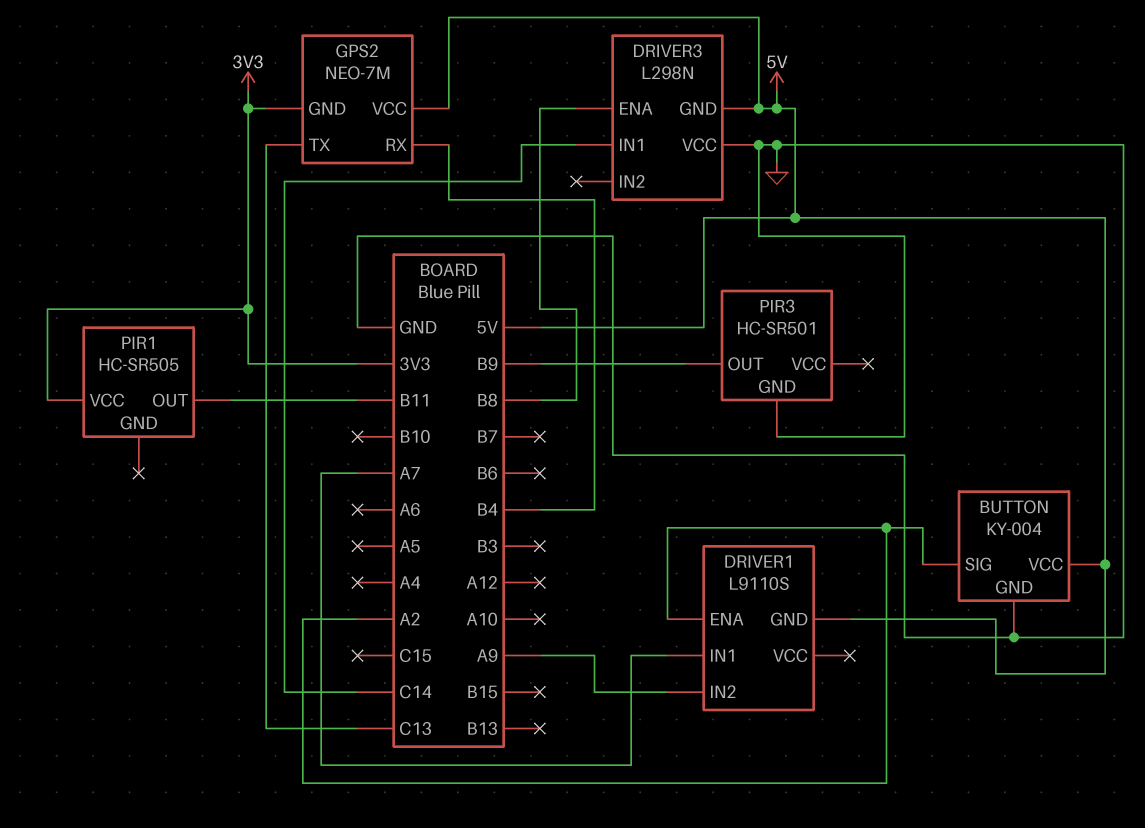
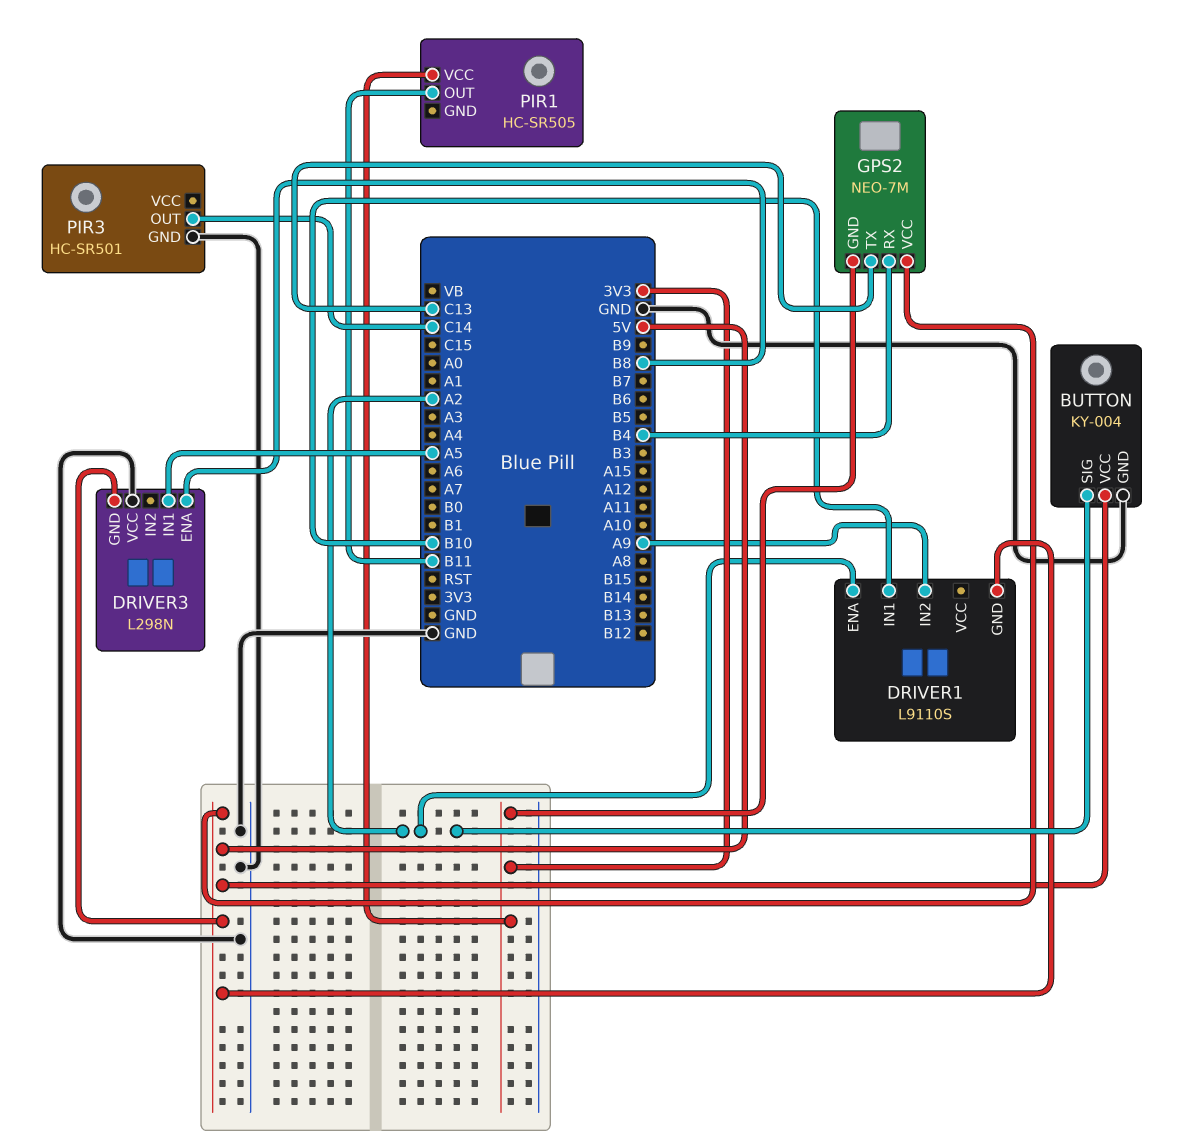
DRIVER1 pin IN1: A7 -> B10
DRIVER3 pin IN1: C14 -> A5
PIR3 pin OUT: B9 -> C14

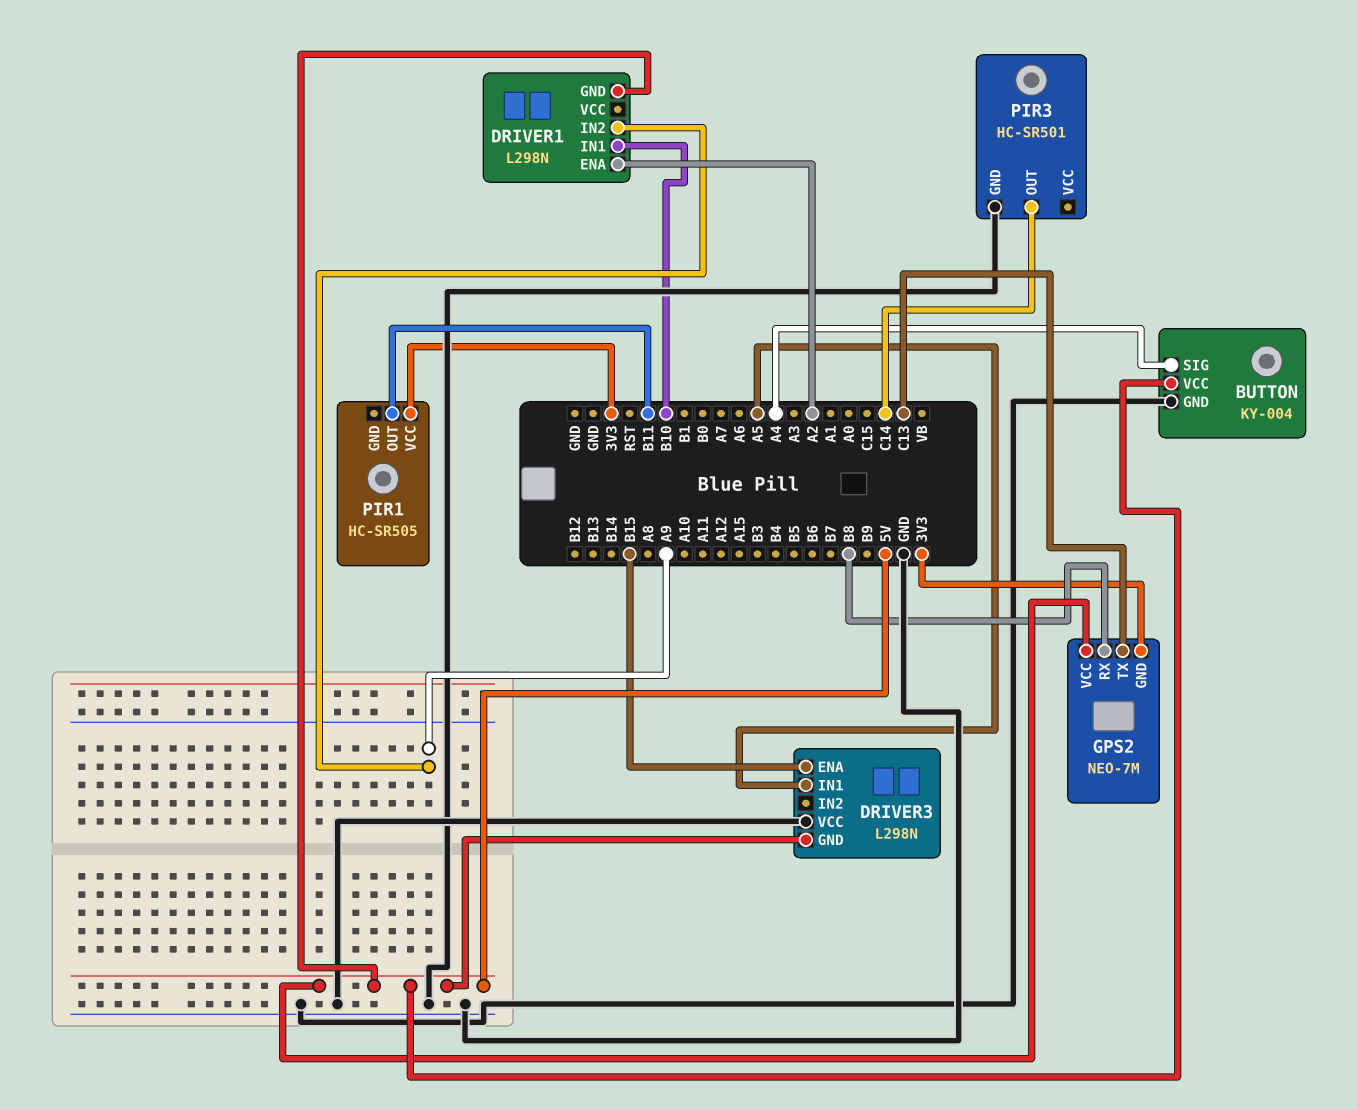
BUTTON pin SIG: A2 -> A4
DRIVER1: L9110S -> L298N
DRIVER3 pin ENA: B8 -> B15
GPS2 pin RX: B4 -> B8

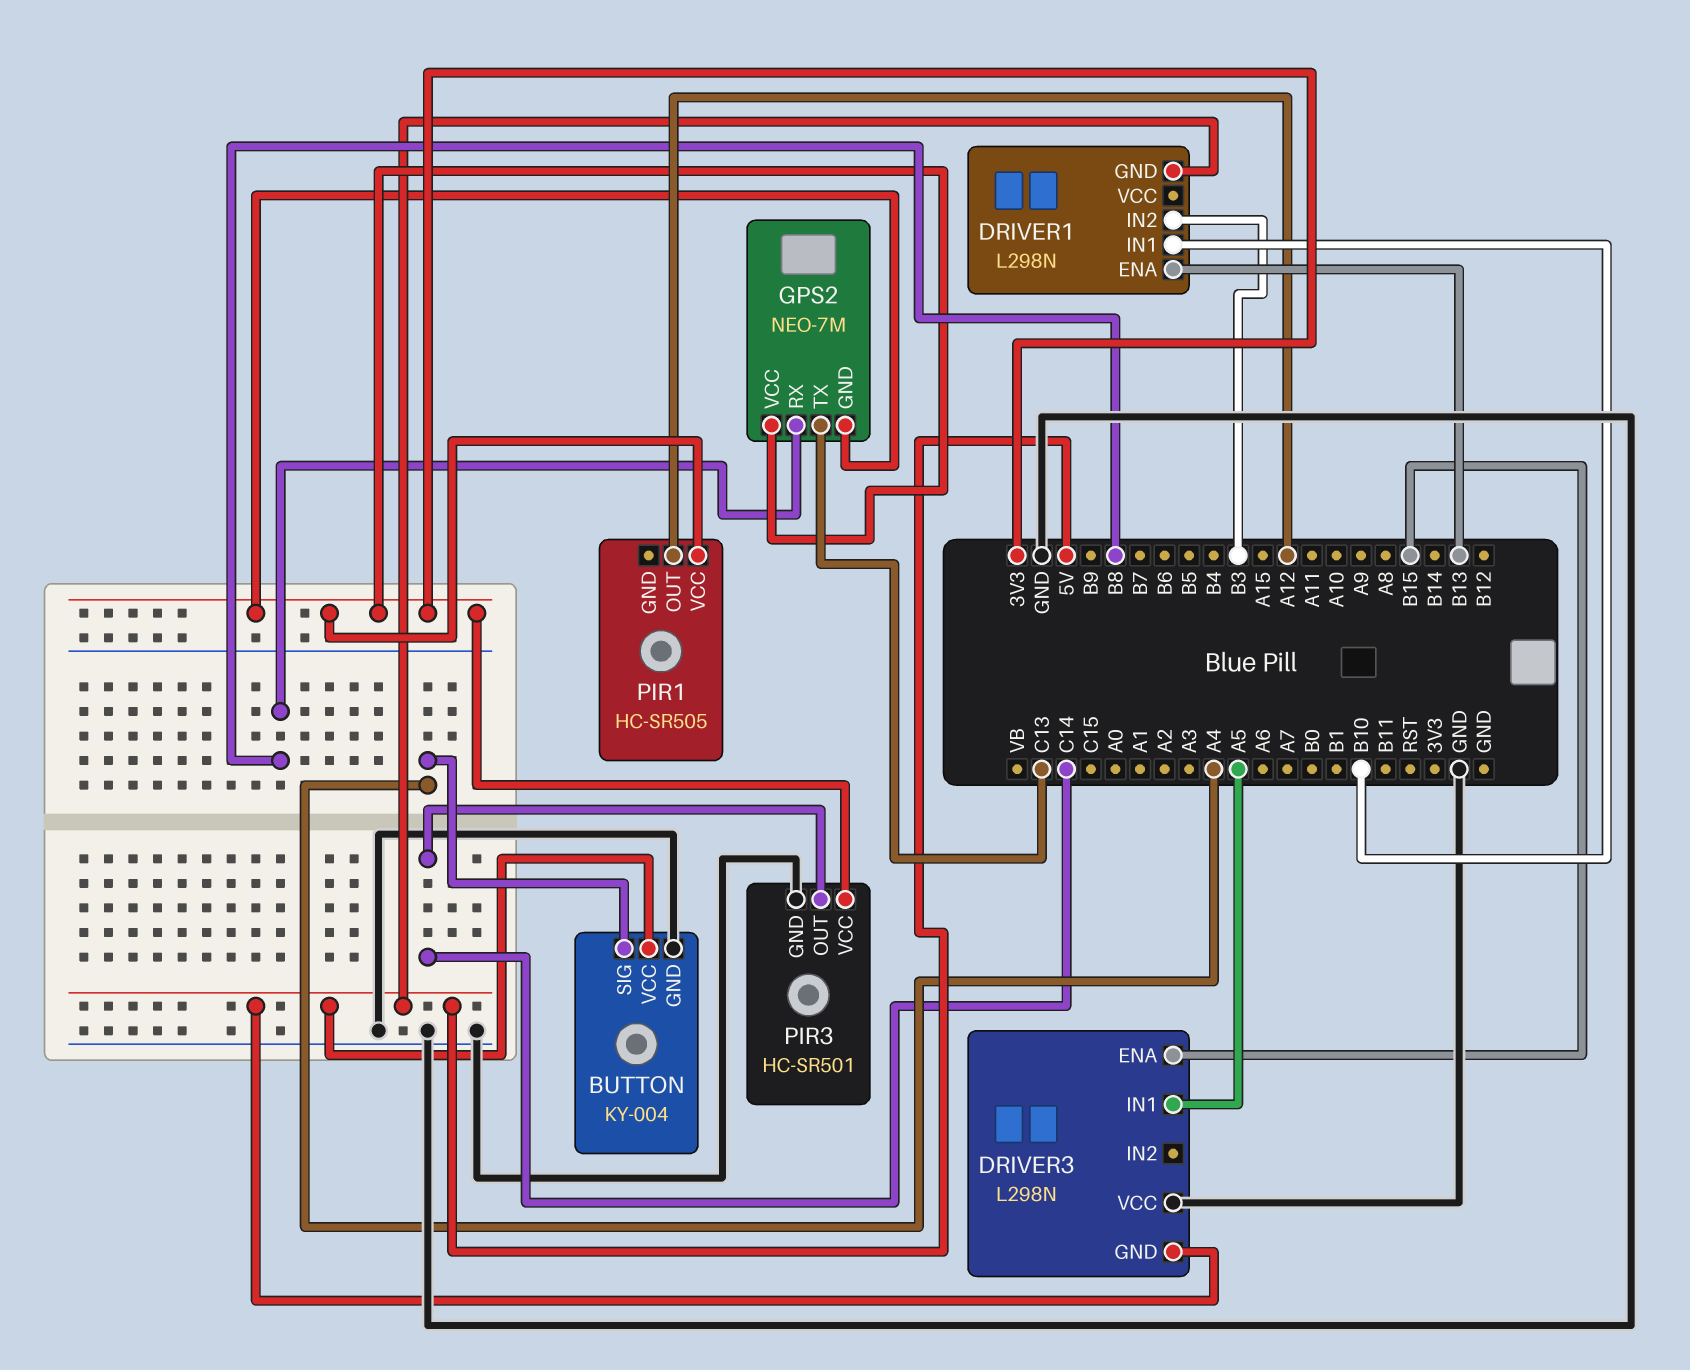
DRIVER1 pin ENA: A2 -> B13
DRIVER1 pin IN2: A9 -> B3
GPS2 pin VCC: 5V -> 3V3
PIR1 pin OUT: B11 -> A12
PIR3 pin VCC: none -> 3V3

